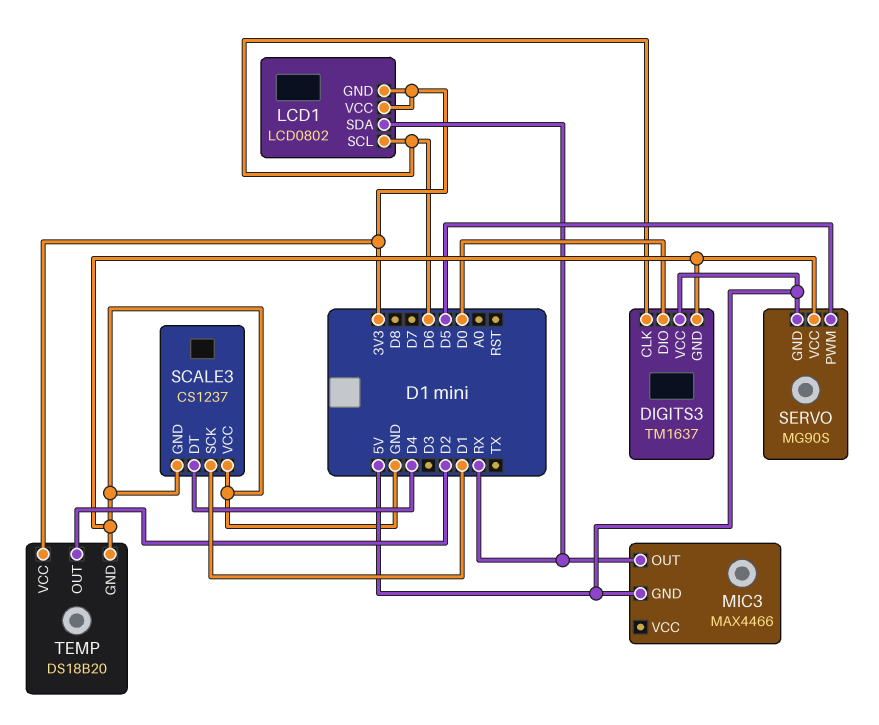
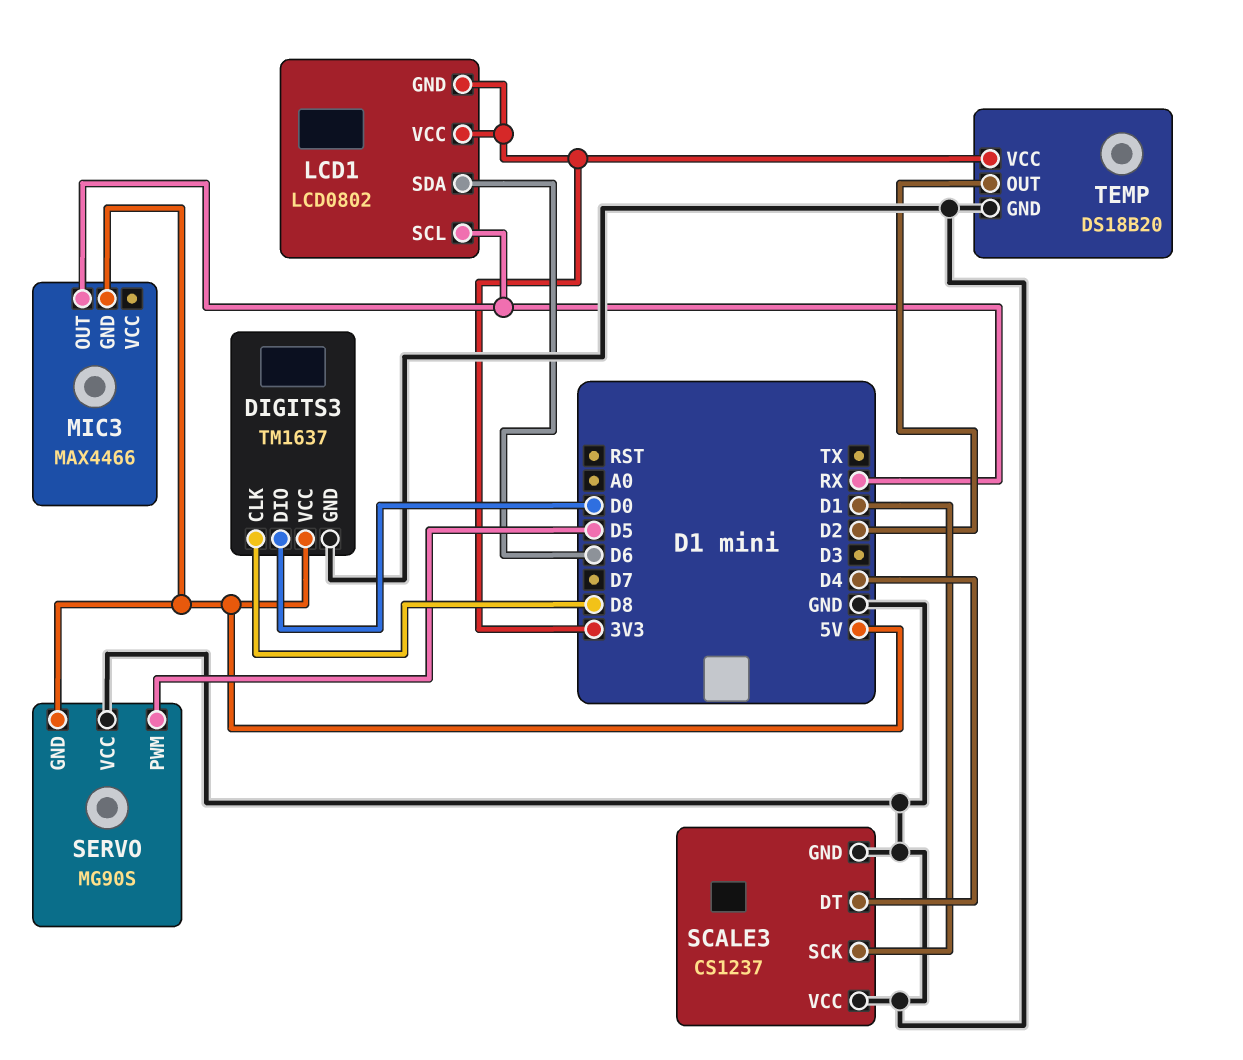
DIGITS3 pin CLK: D6 -> D8
LCD1 pin SCL: D6 -> RX
LCD1 pin SDA: RX -> D6

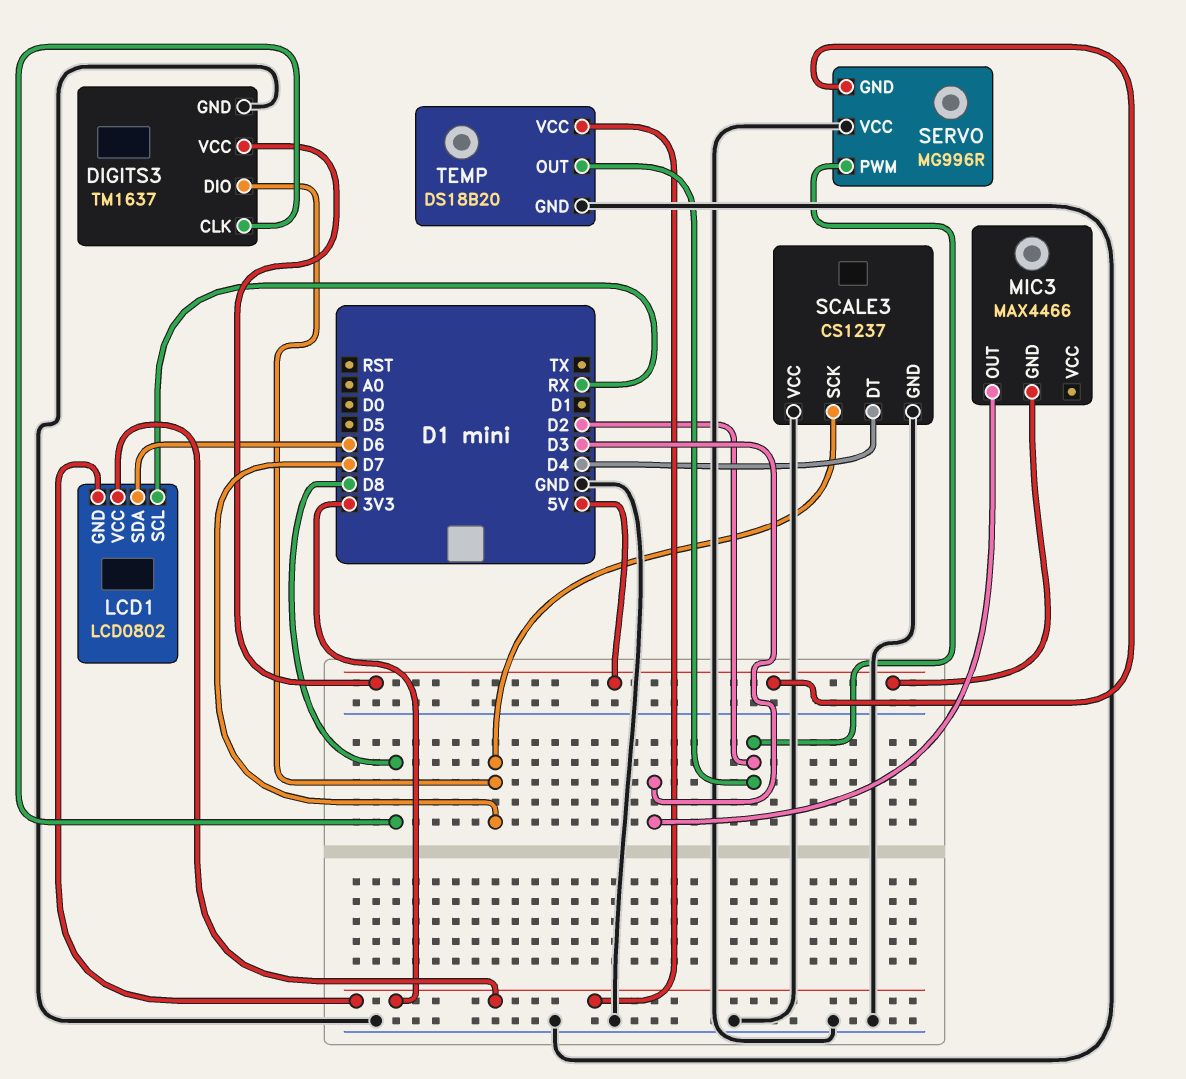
DIGITS3 pin DIO: D0 -> D7
MIC3 pin OUT: RX -> D3
SCALE3 pin SCK: D1 -> D7
SERVO: MG90S -> MG996R
SERVO pin PWM: D5 -> D2

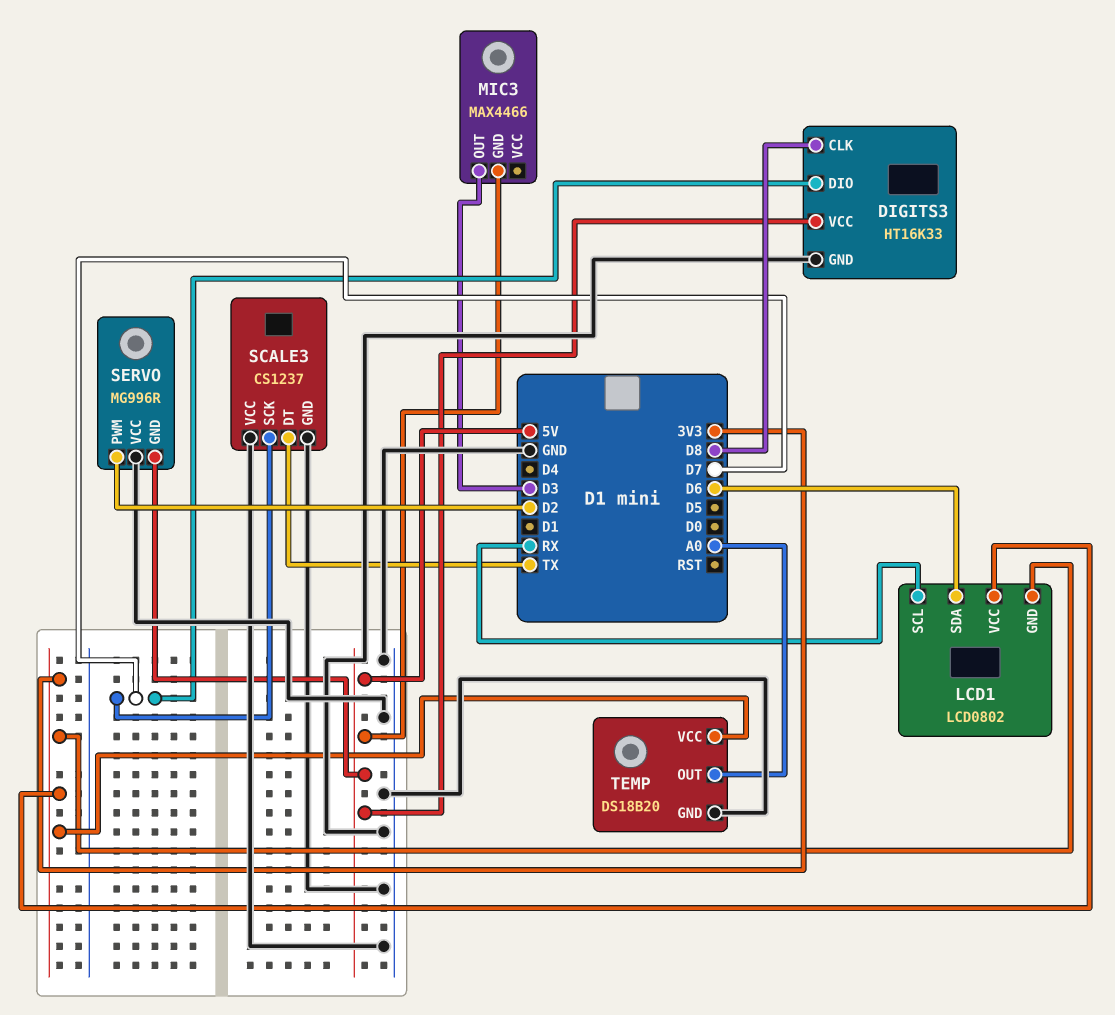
DIGITS3: TM1637 -> HT16K33
SCALE3 pin DT: D4 -> TX
TEMP pin OUT: D2 -> A0

